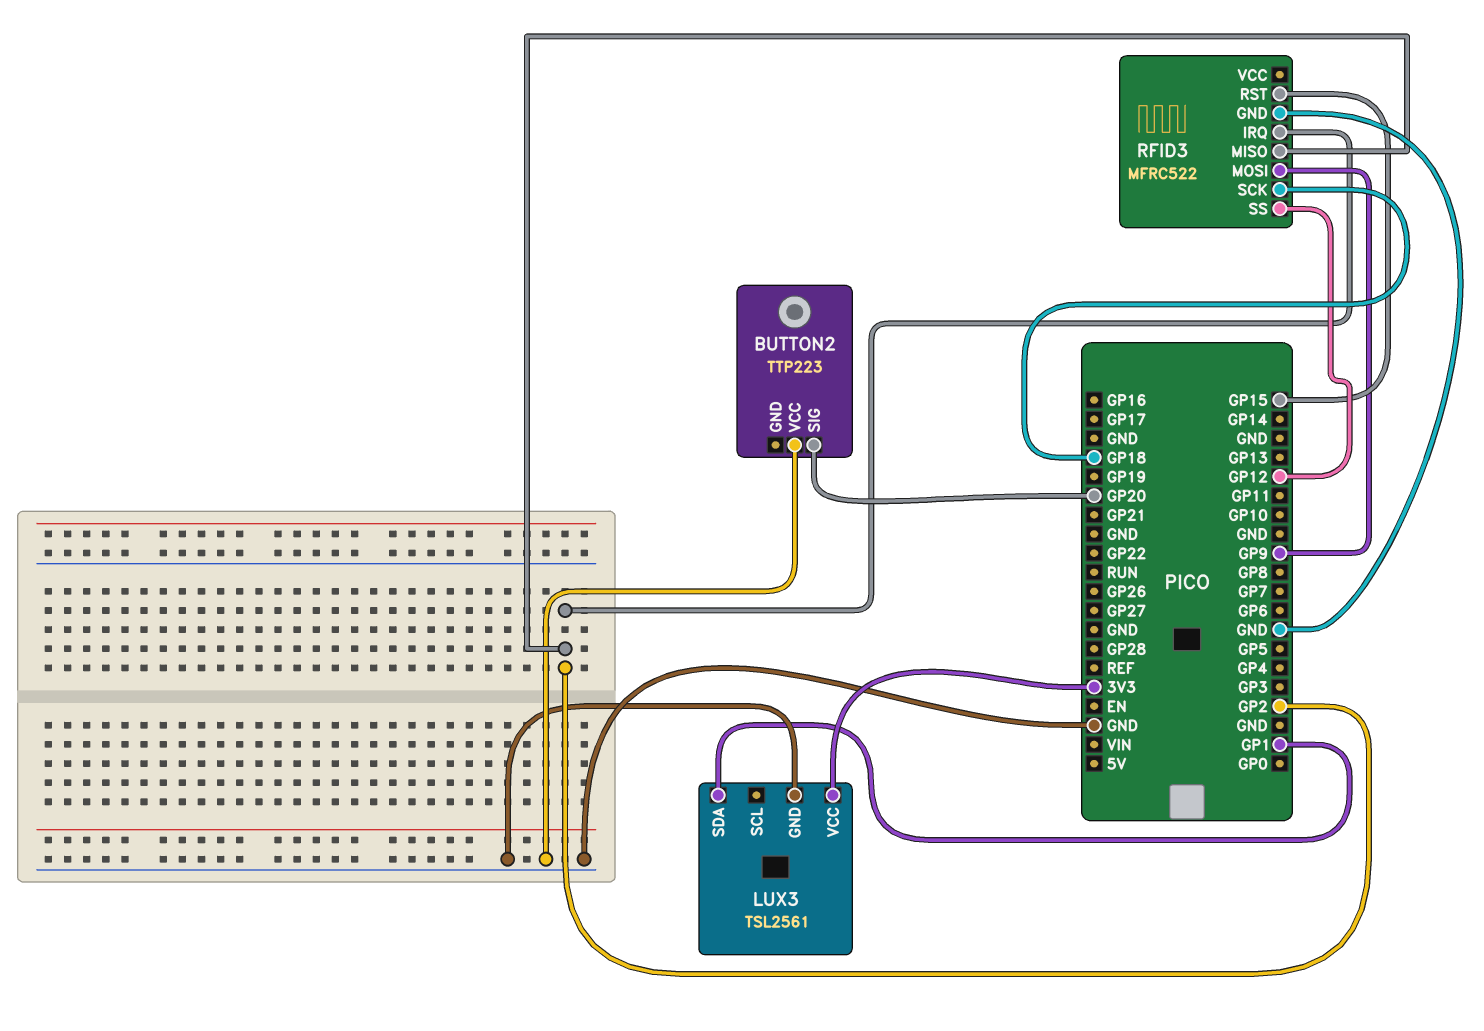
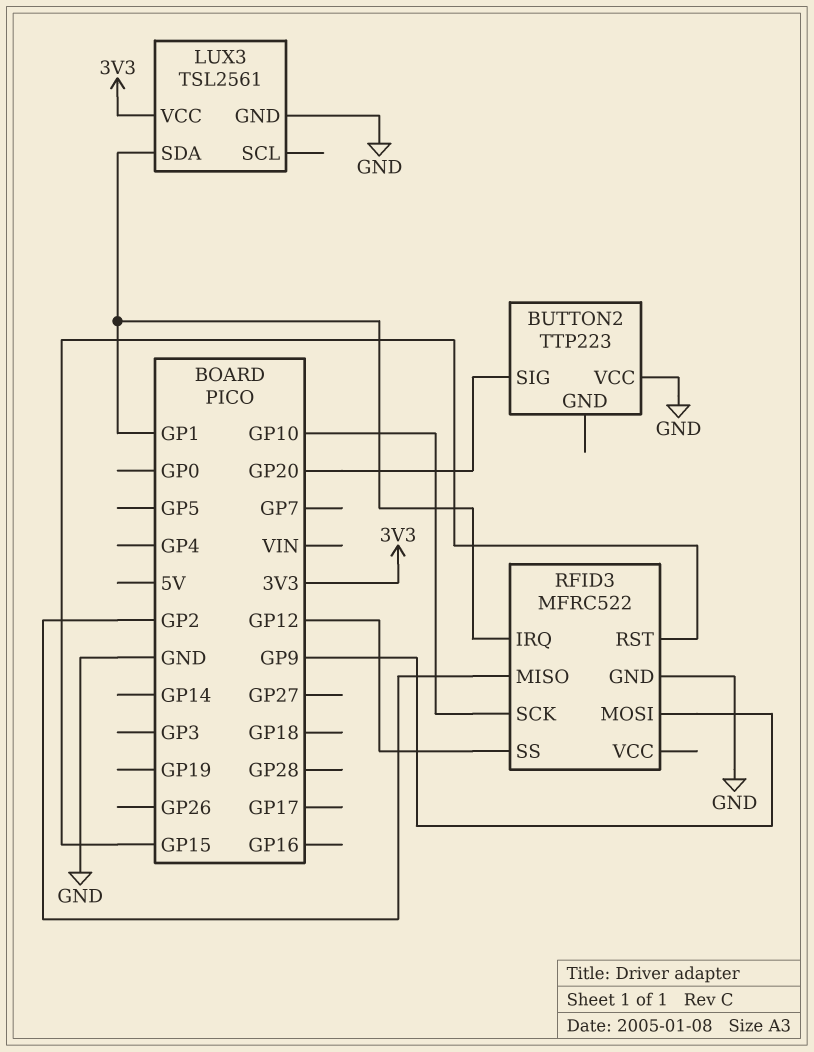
RFID3 pin IRQ: GP2 -> GP1
RFID3 pin SCK: GP18 -> GP10

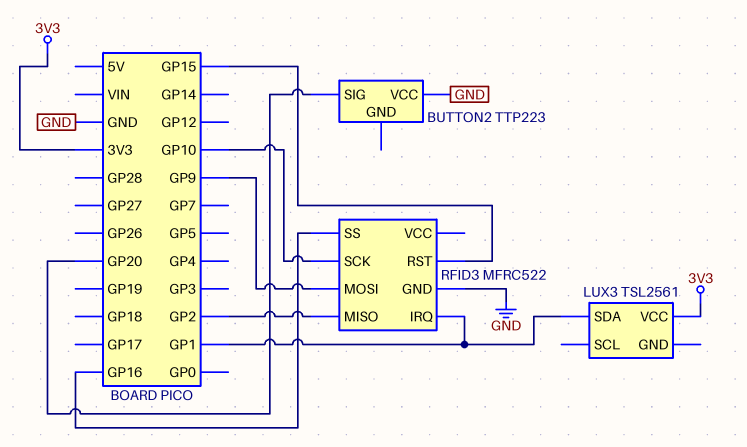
LUX3 pin GND: GND -> none
RFID3 pin SS: GP12 -> GP16

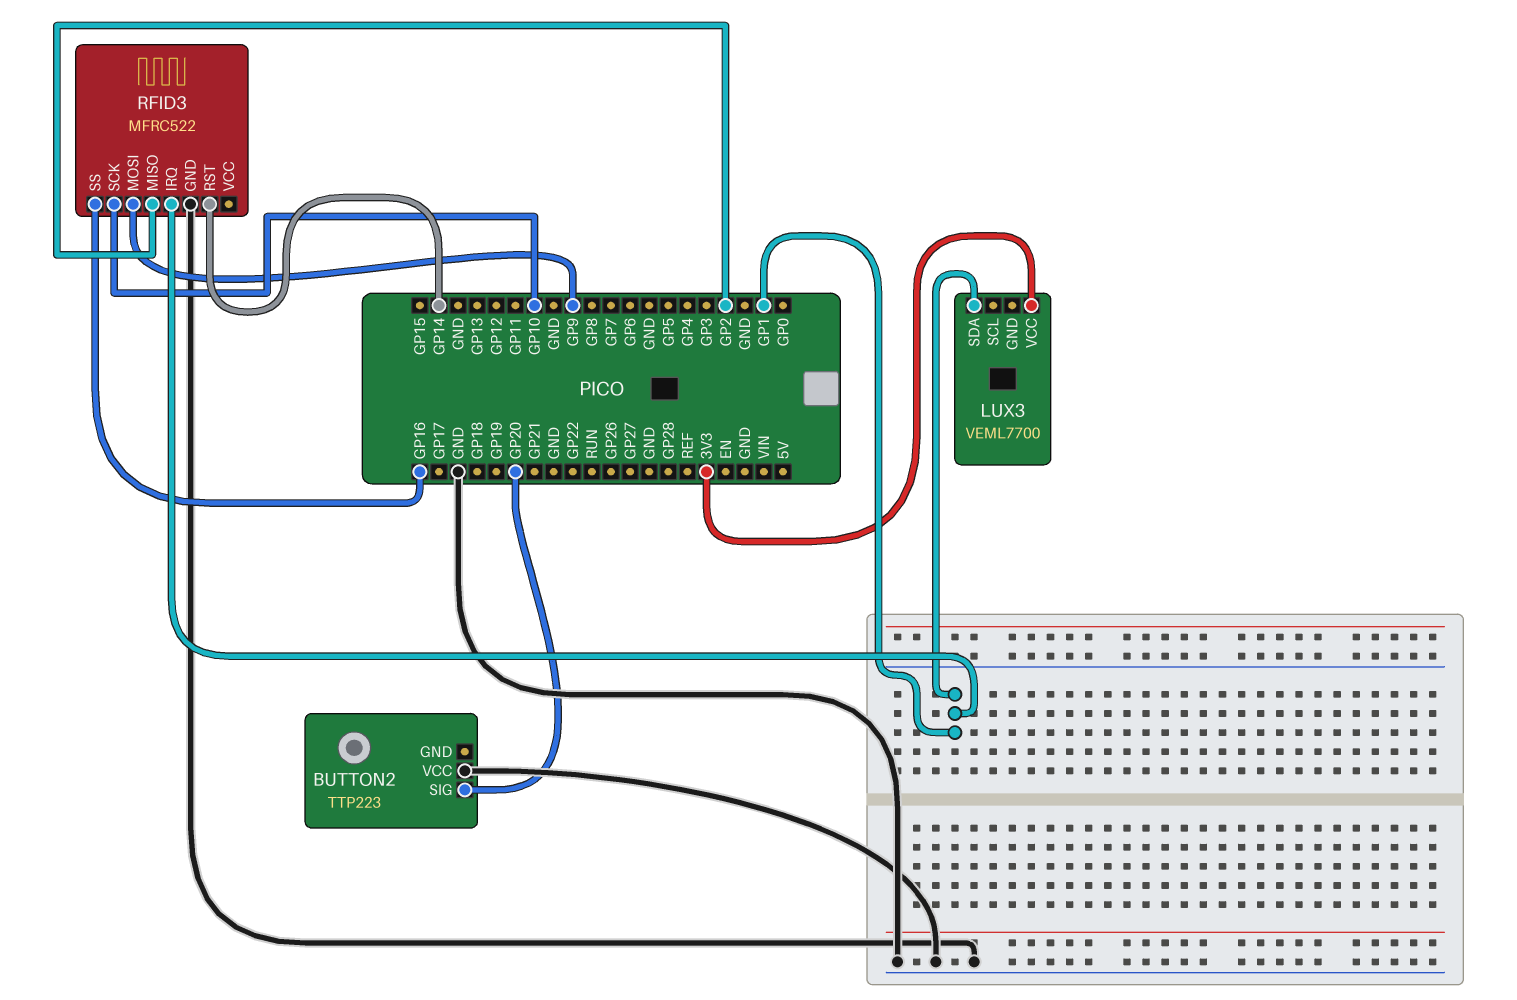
LUX3: TSL2561 -> VEML7700
RFID3 pin RST: GP15 -> GP14

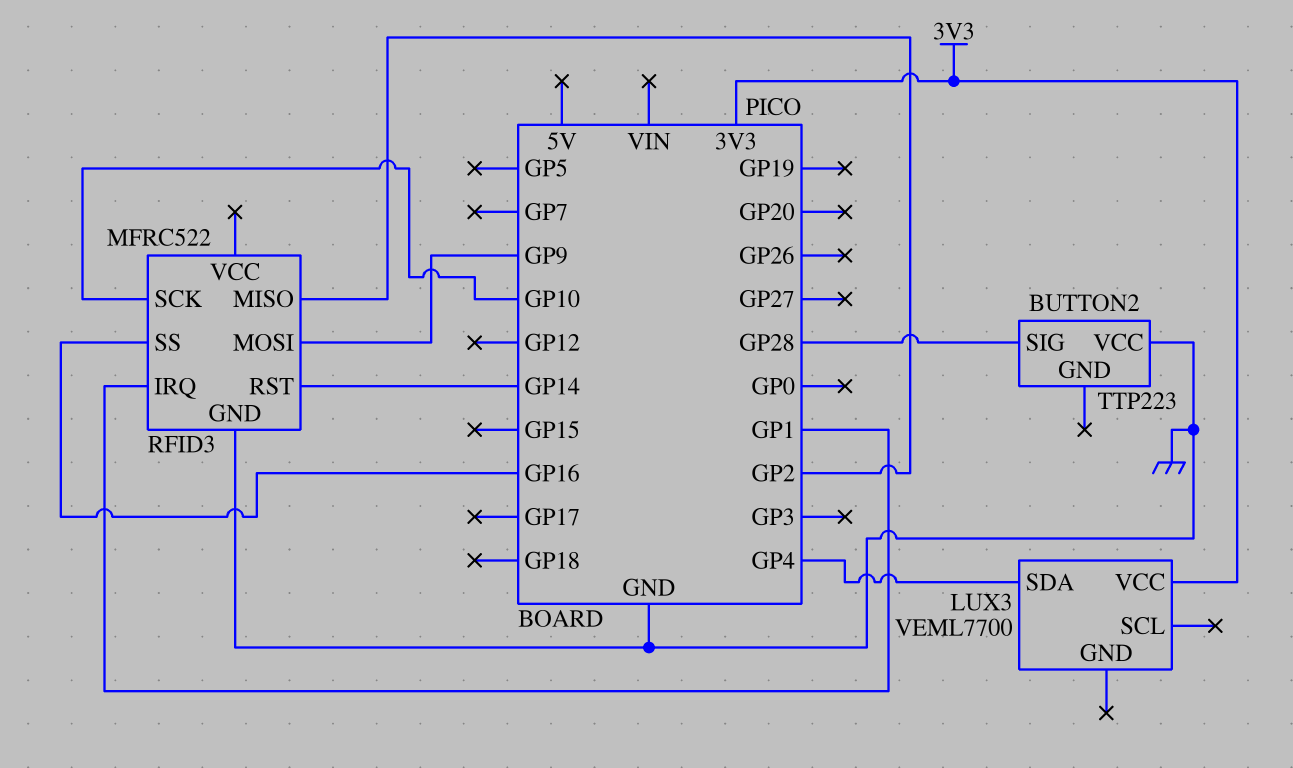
BUTTON2 pin SIG: GP20 -> GP28
LUX3 pin SDA: GP1 -> GP4

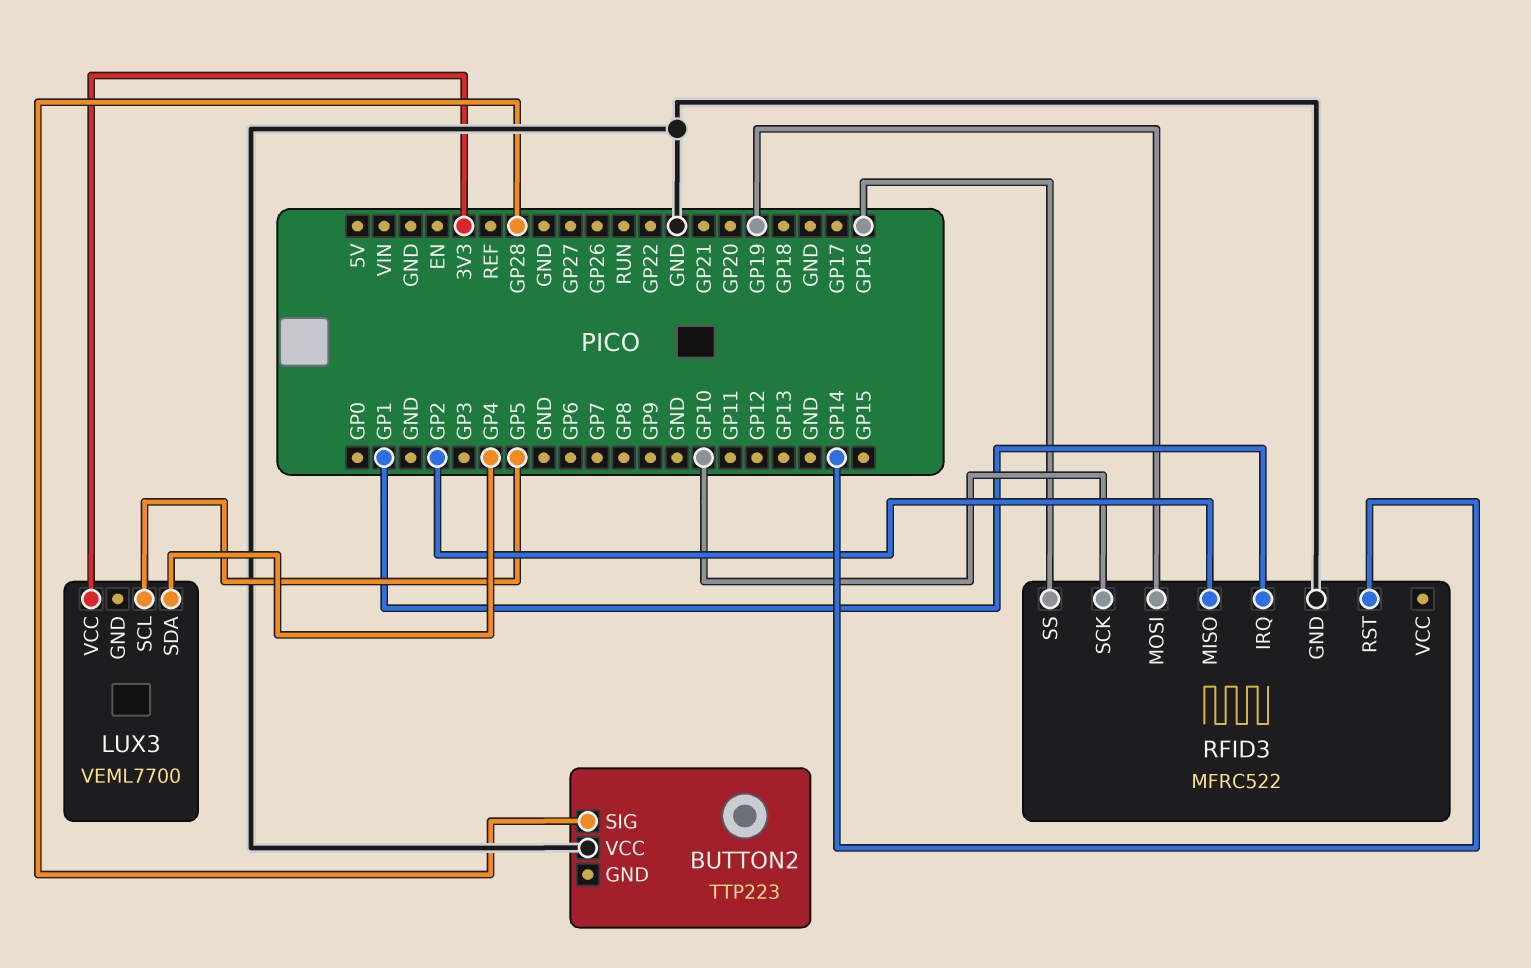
LUX3 pin SCL: none -> GP5
RFID3 pin MOSI: GP9 -> GP19

